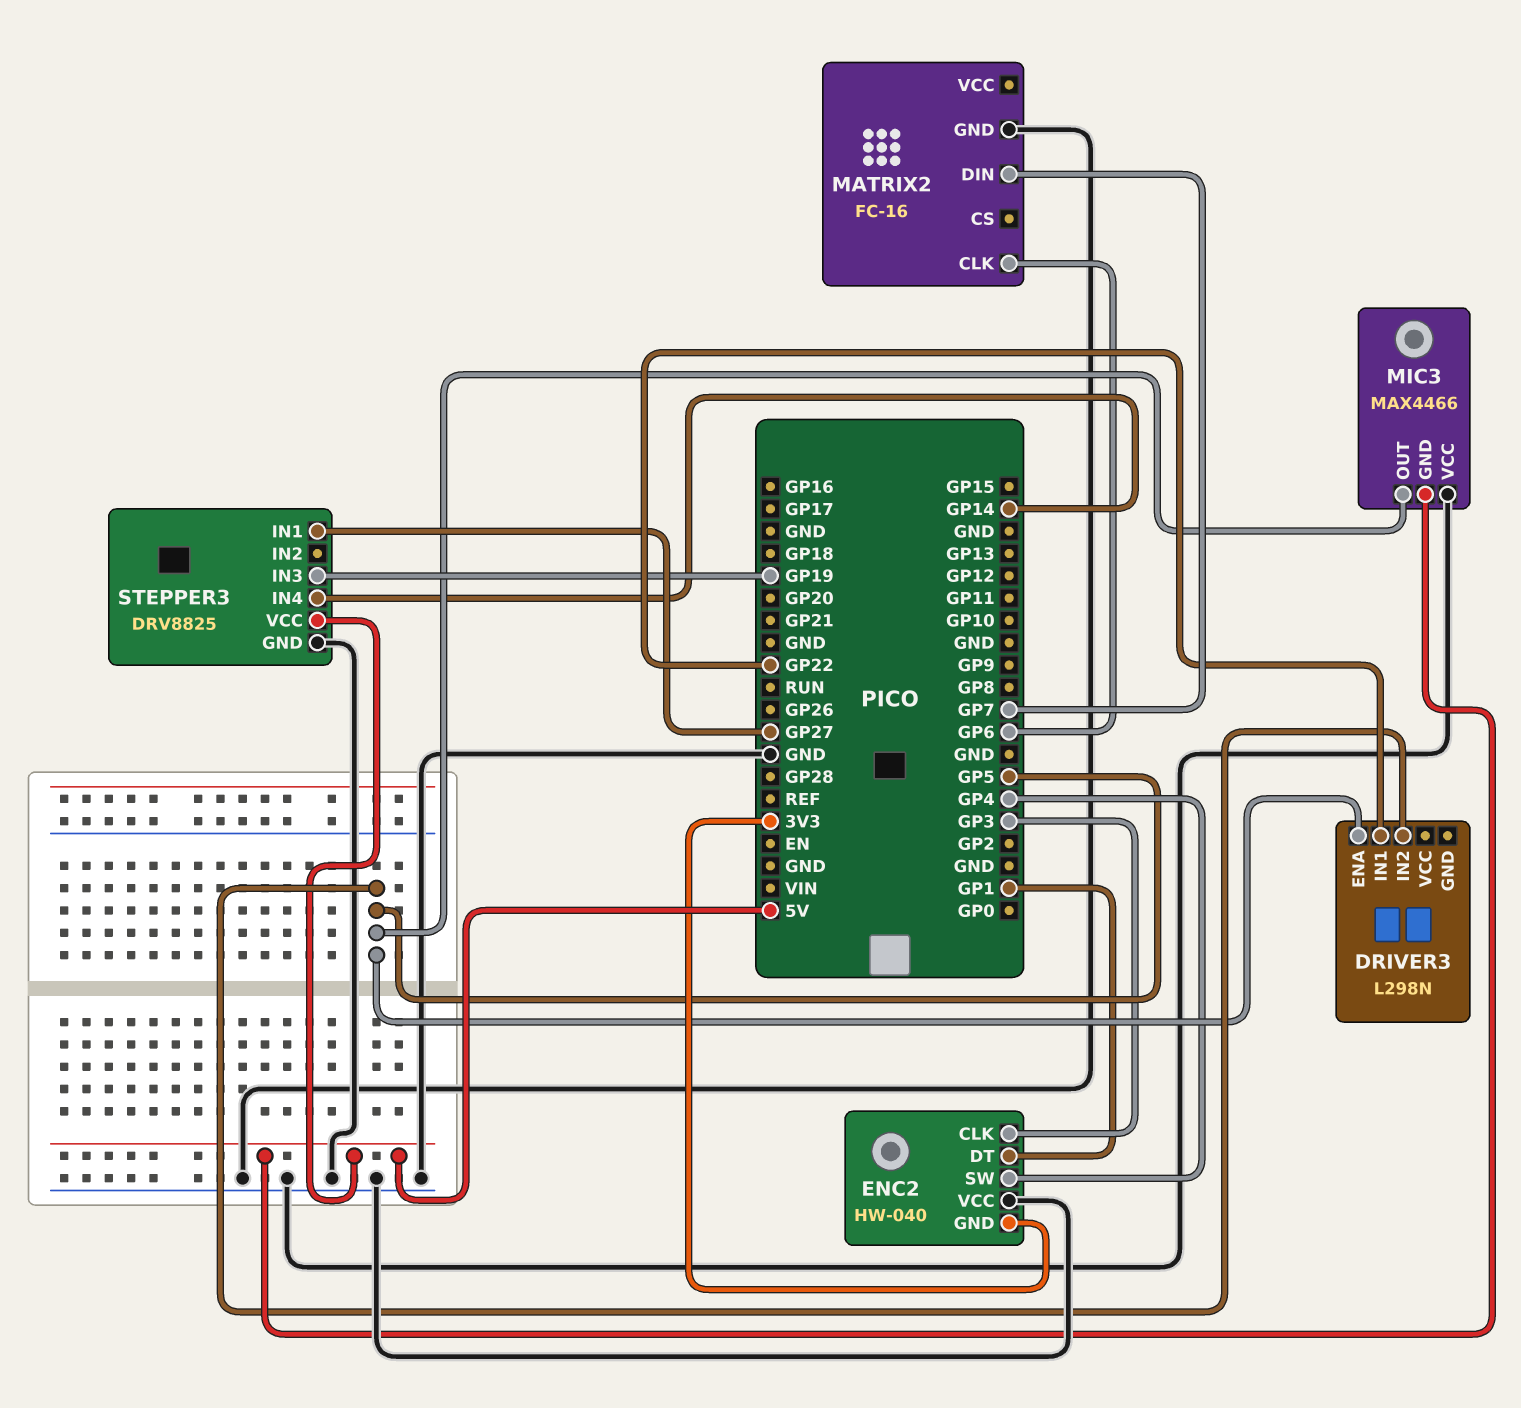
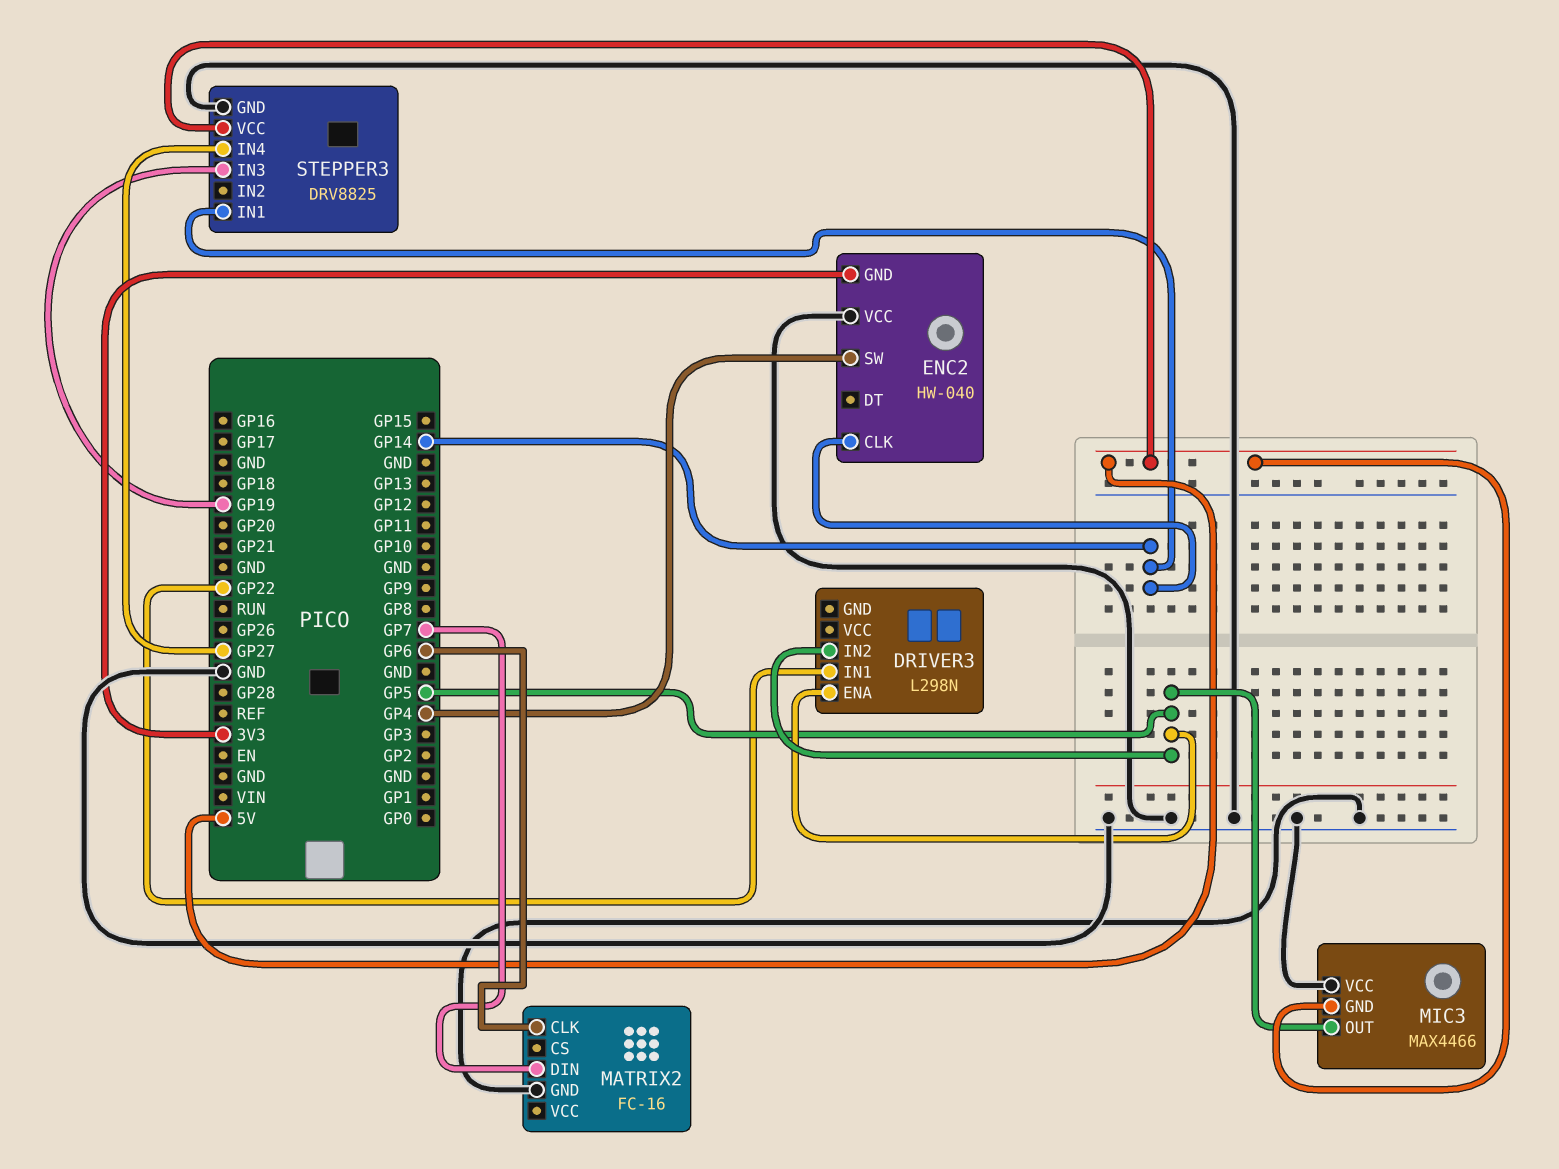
ENC2 pin CLK: GP3 -> GP14
ENC2 pin DT: GP1 -> none
STEPPER3 pin IN1: GP27 -> GP14
STEPPER3 pin IN4: GP14 -> GP27

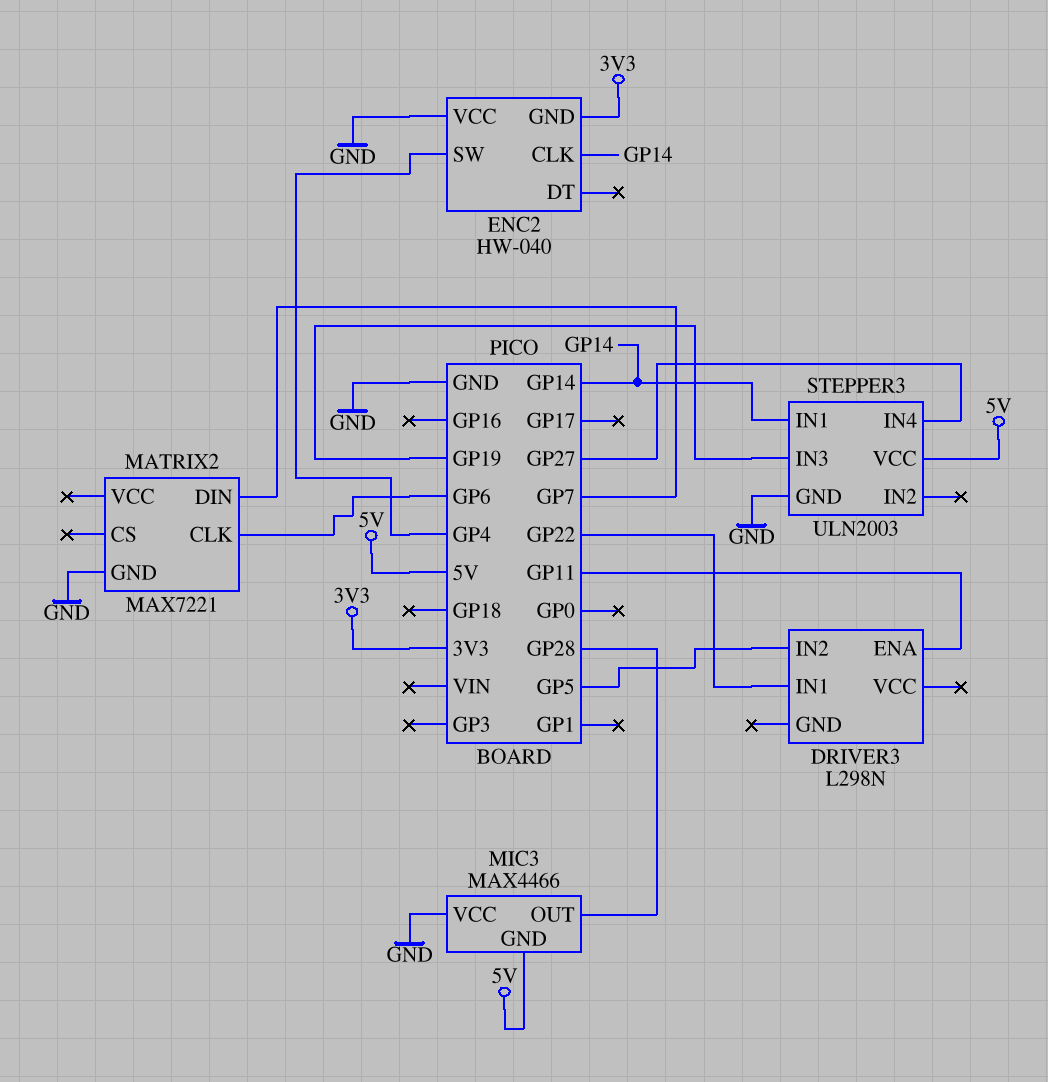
DRIVER3 pin ENA: GP5 -> GP11
MATRIX2: FC-16 -> MAX7221
MIC3 pin OUT: GP5 -> GP28
STEPPER3: DRV8825 -> ULN2003

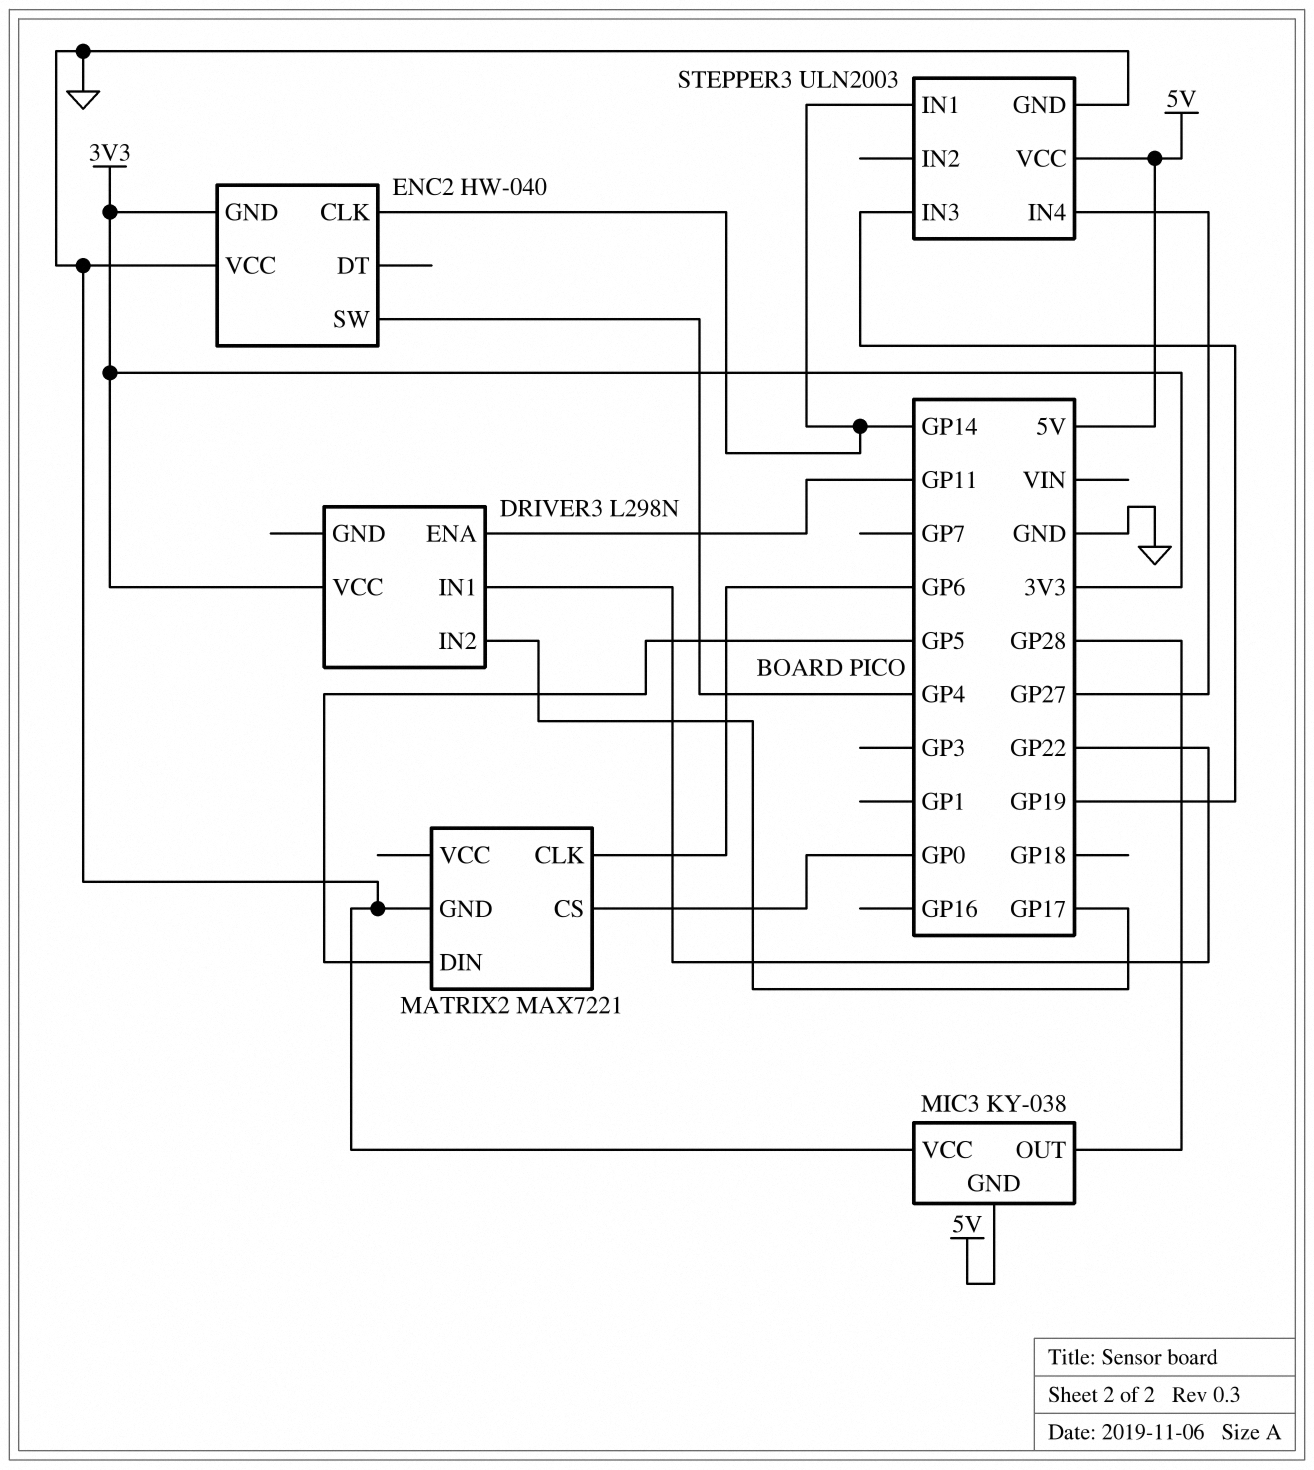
DRIVER3 pin IN2: GP5 -> GP17
DRIVER3 pin VCC: none -> 3V3
MATRIX2 pin CS: none -> GP0
MATRIX2 pin DIN: GP7 -> GP5
MIC3: MAX4466 -> KY-038

